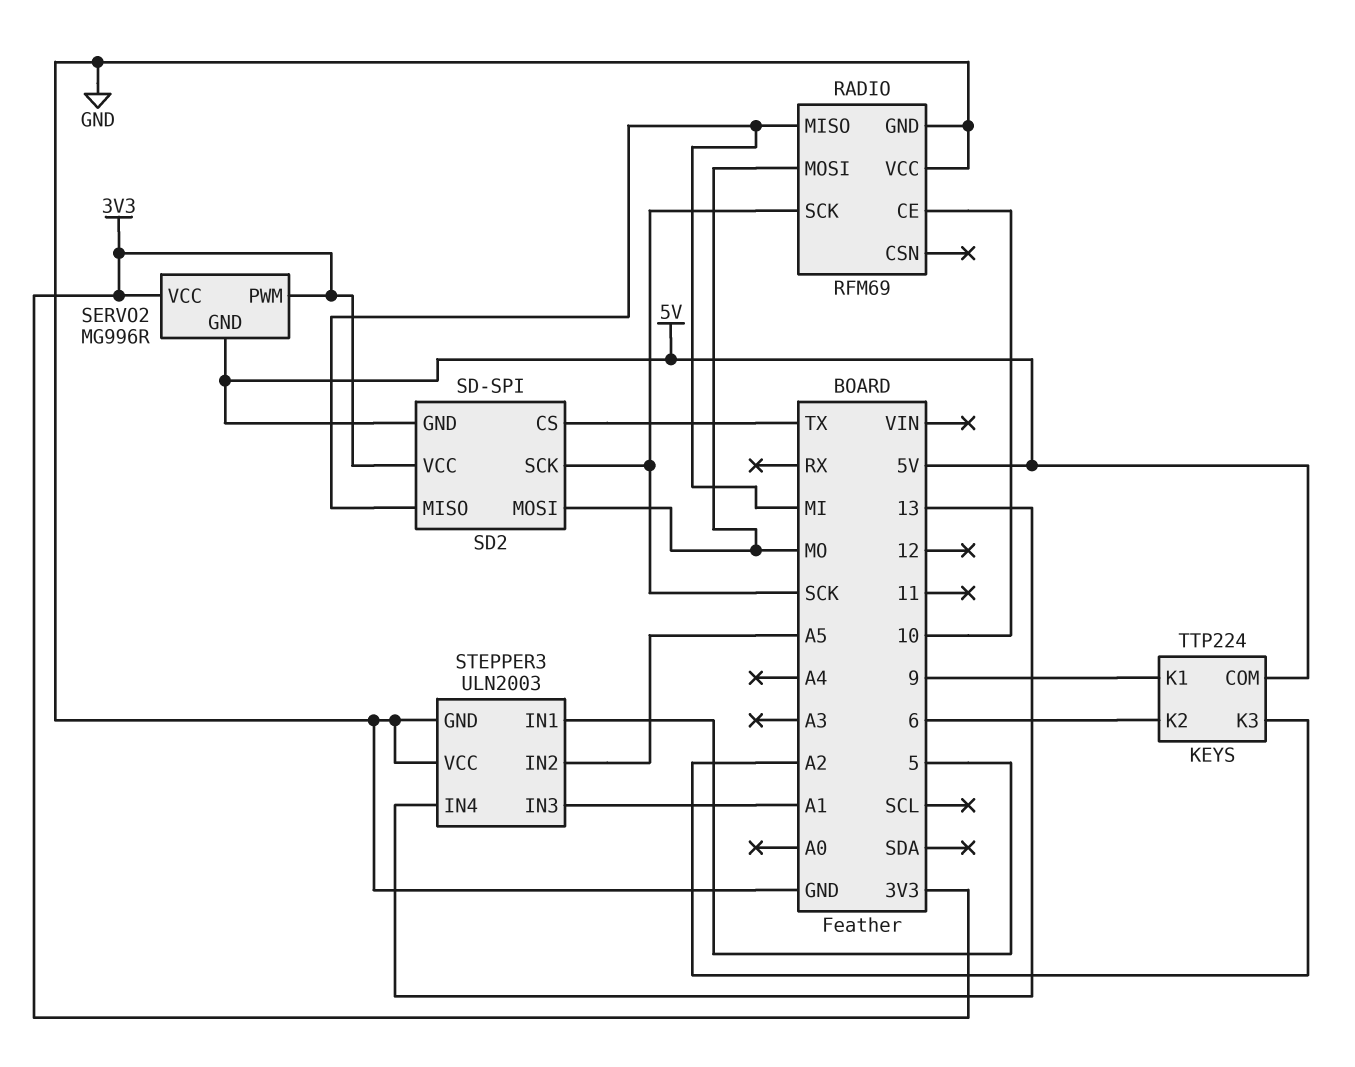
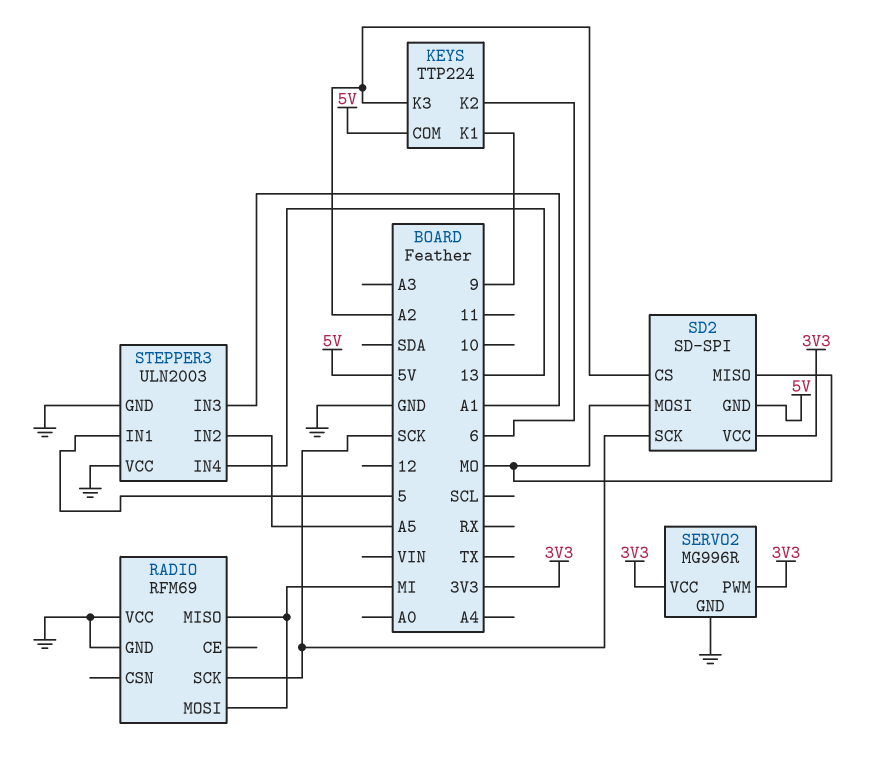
RADIO pin CE: 10 -> none
RADIO pin MOSI: MO -> MI
SD2 pin CS: TX -> A2
SD2 pin MISO: MI -> MO
SERVO2 pin GND: 5V -> GND

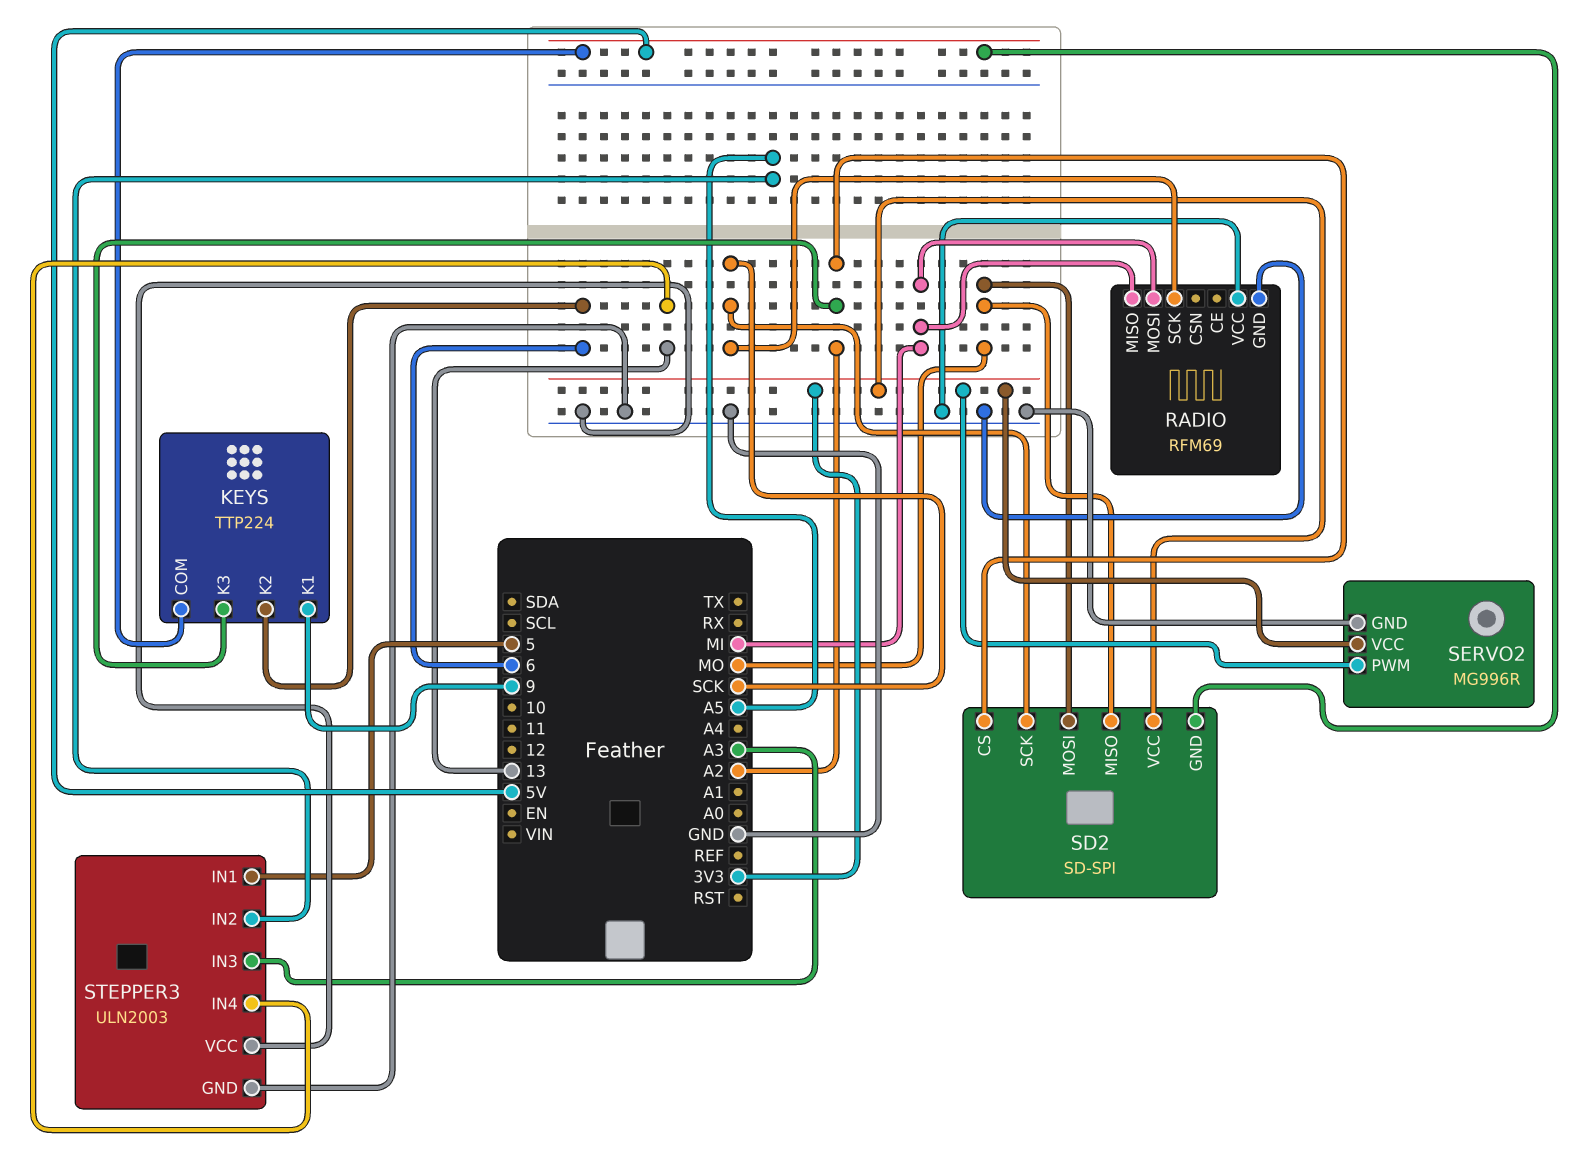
STEPPER3 pin IN3: A1 -> A3

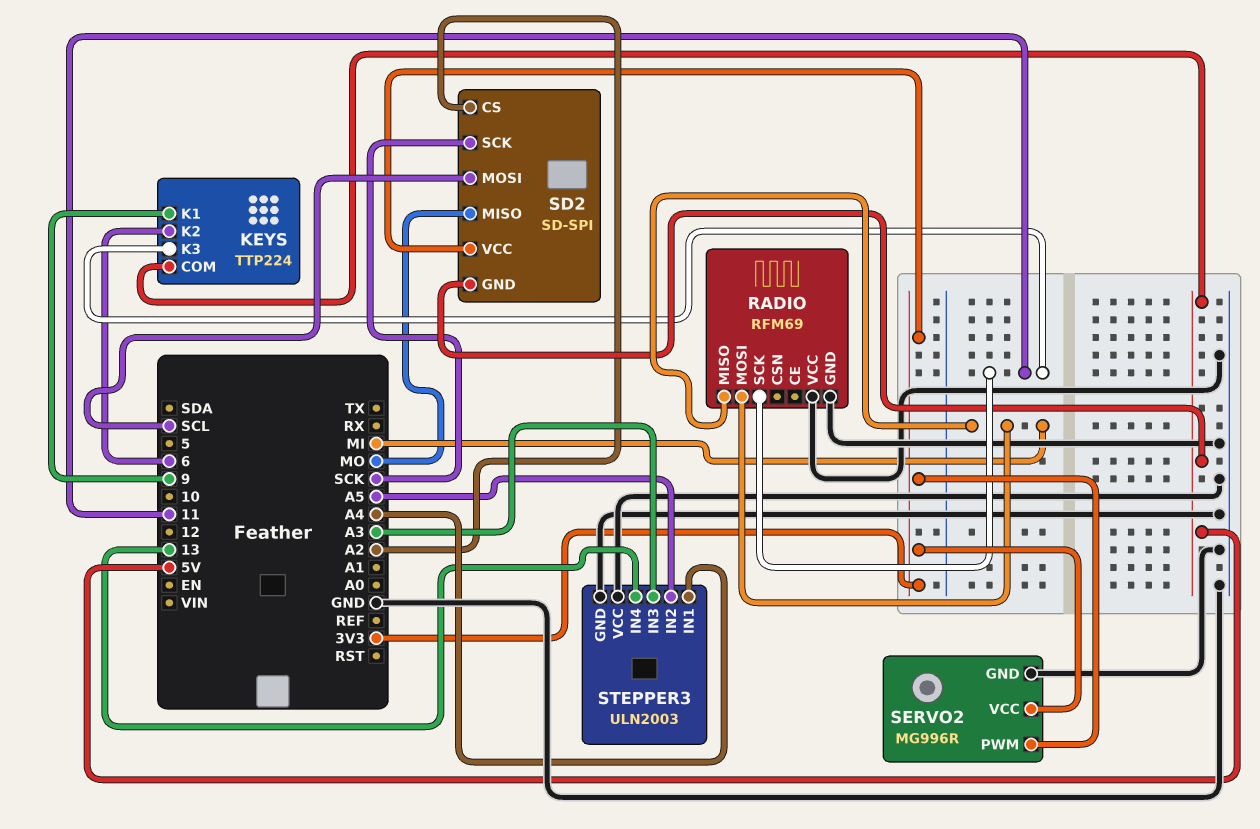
KEYS pin K3: A2 -> 11
RADIO pin SCK: SCK -> 11
SD2 pin MOSI: MO -> SCL
STEPPER3 pin IN1: 5 -> A4

